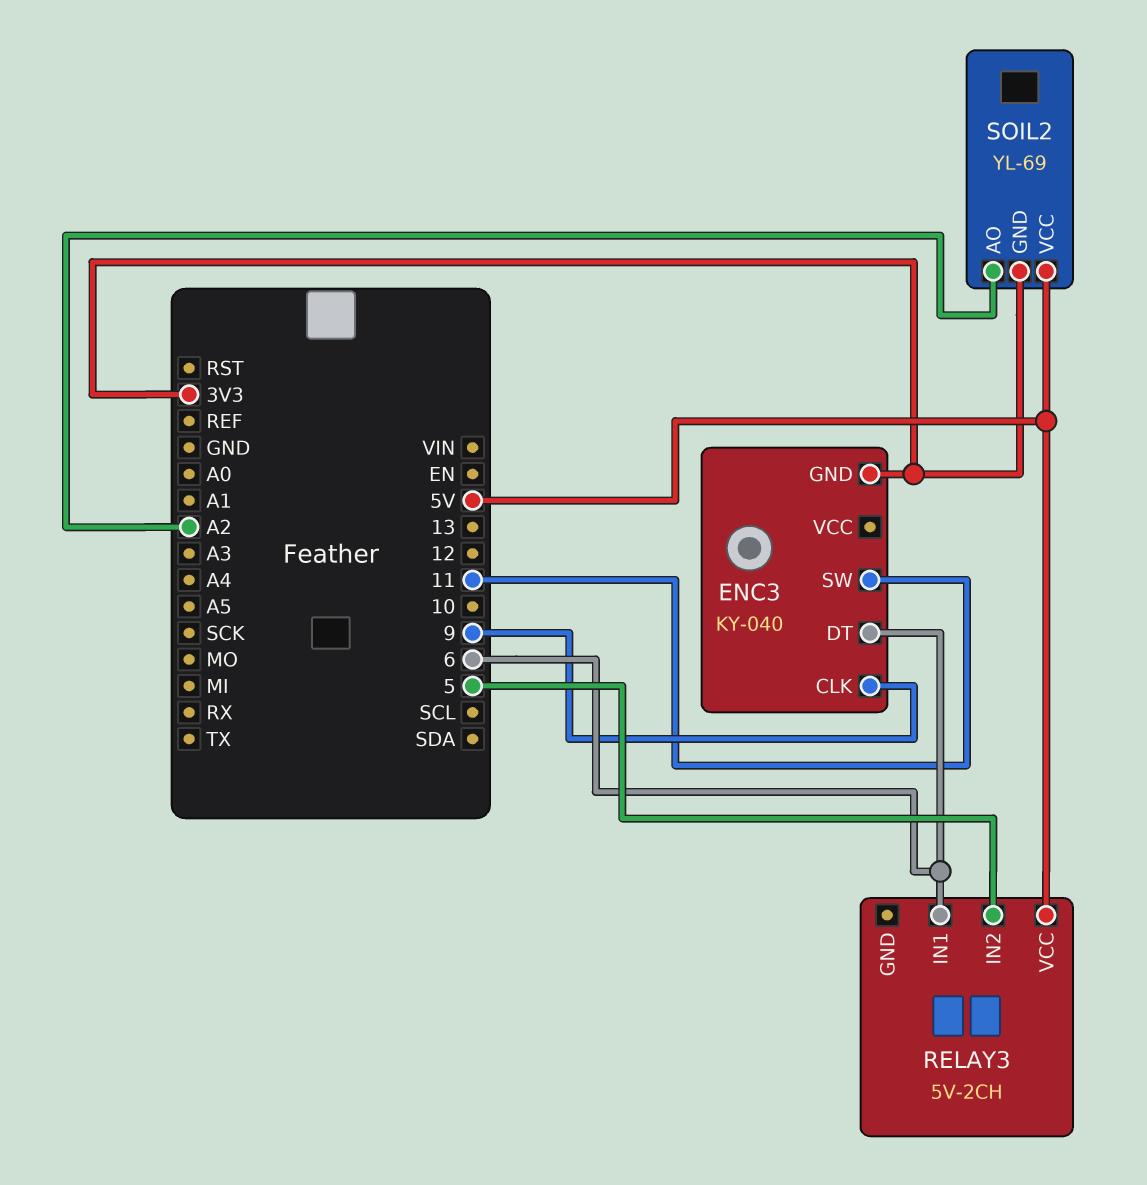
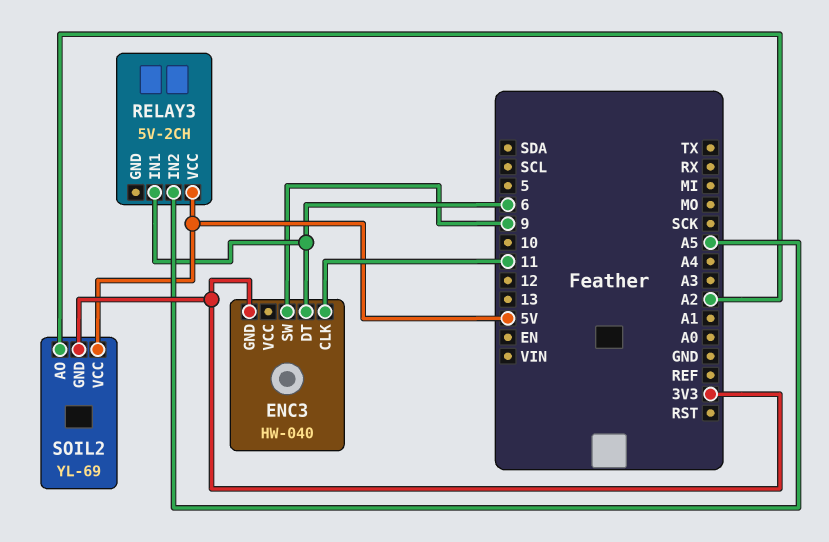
ENC3: KY-040 -> HW-040
ENC3 pin CLK: 9 -> 11
ENC3 pin SW: 11 -> 9
RELAY3 pin IN2: 5 -> A5

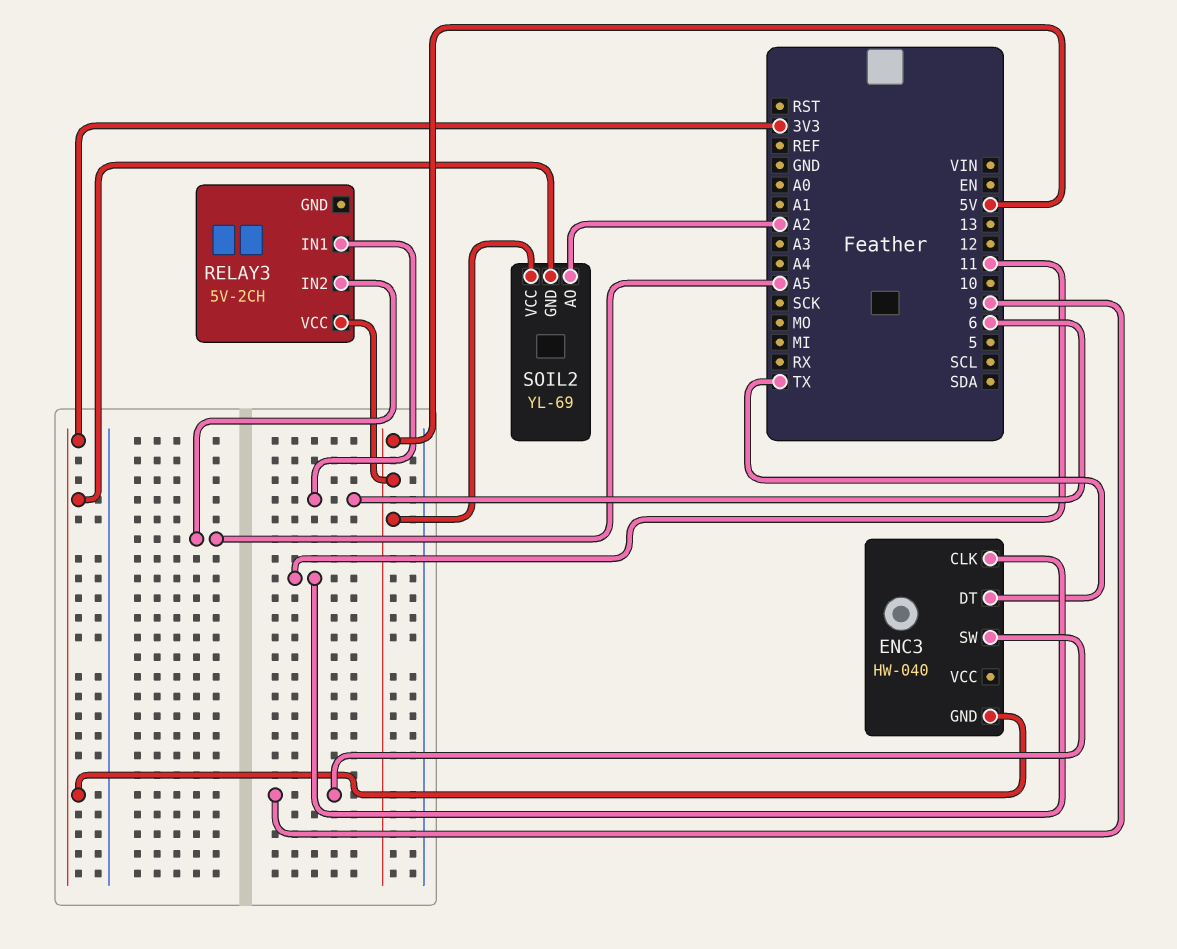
ENC3 pin DT: 6 -> TX

